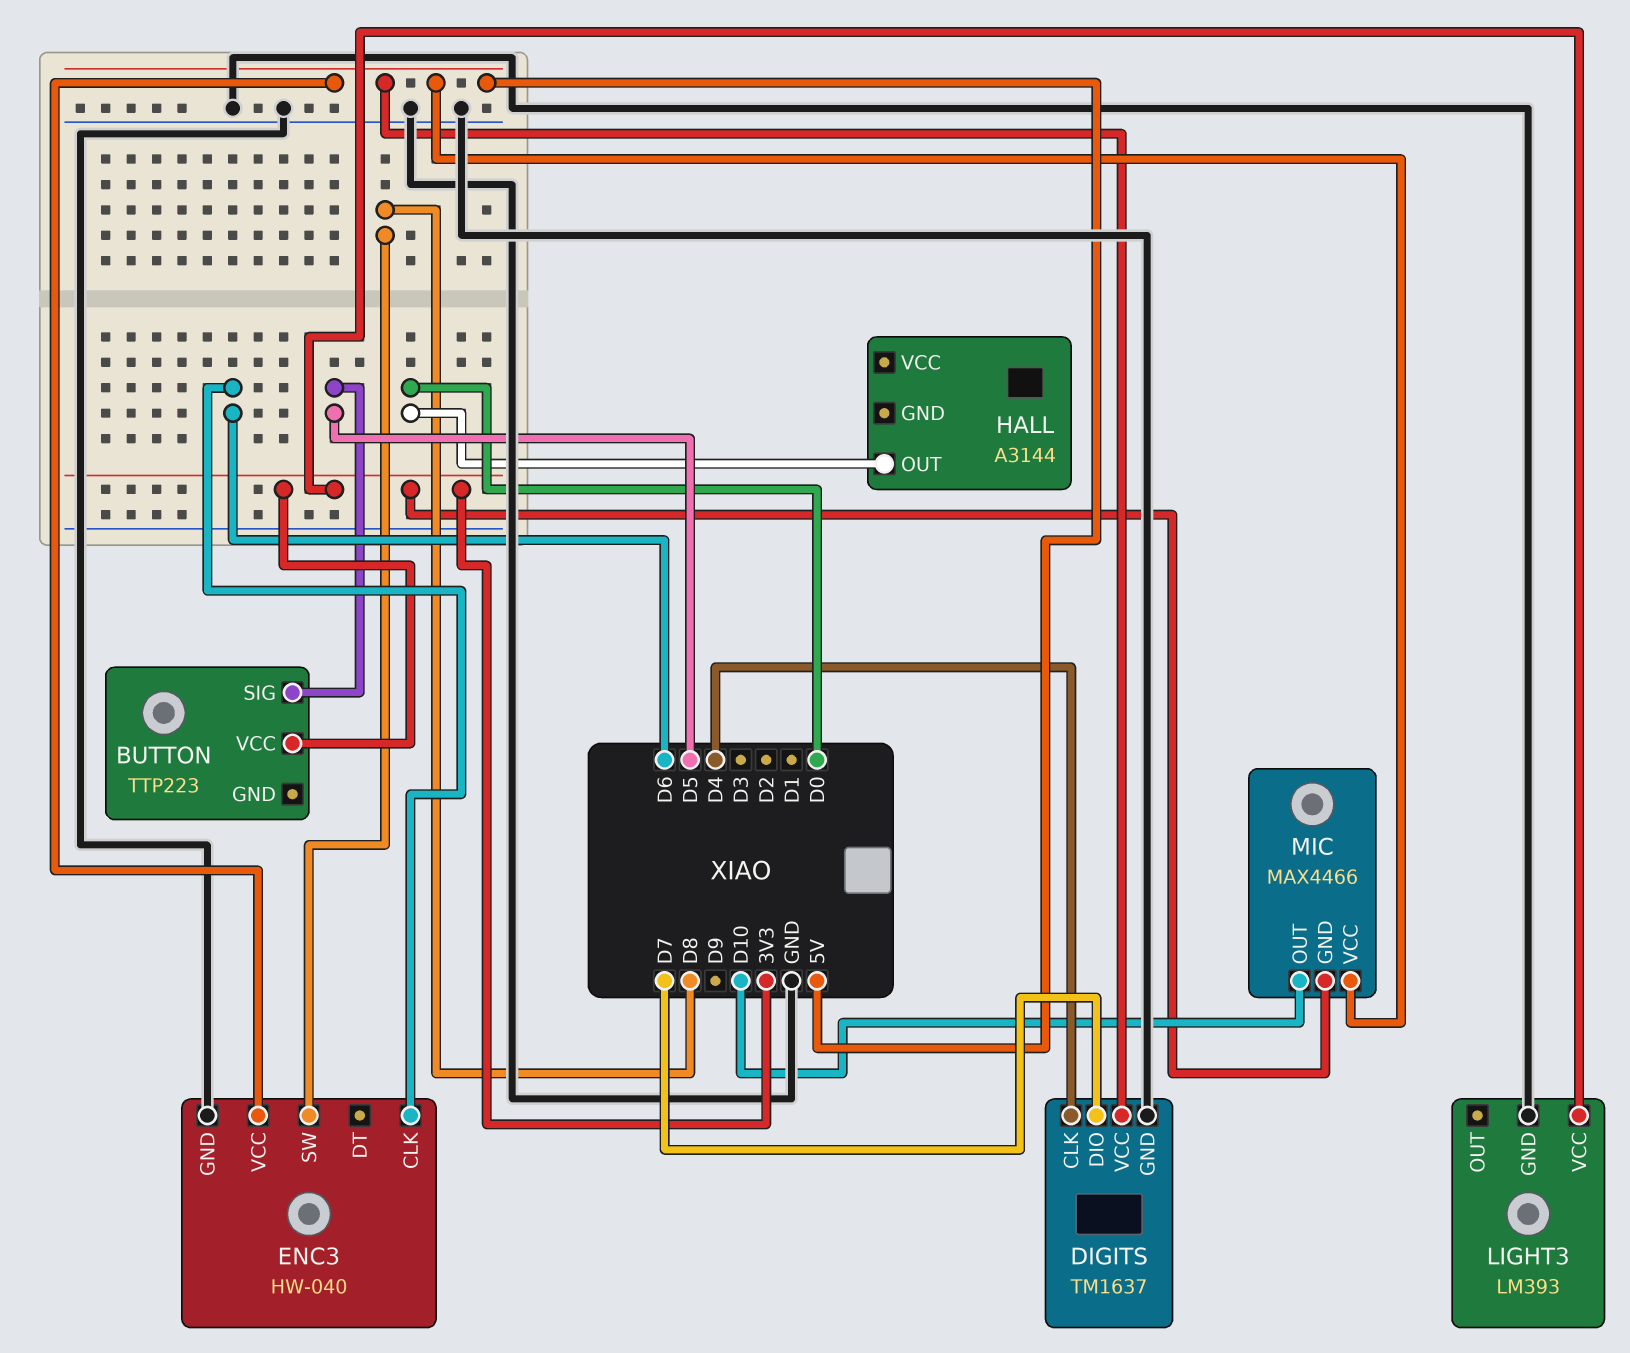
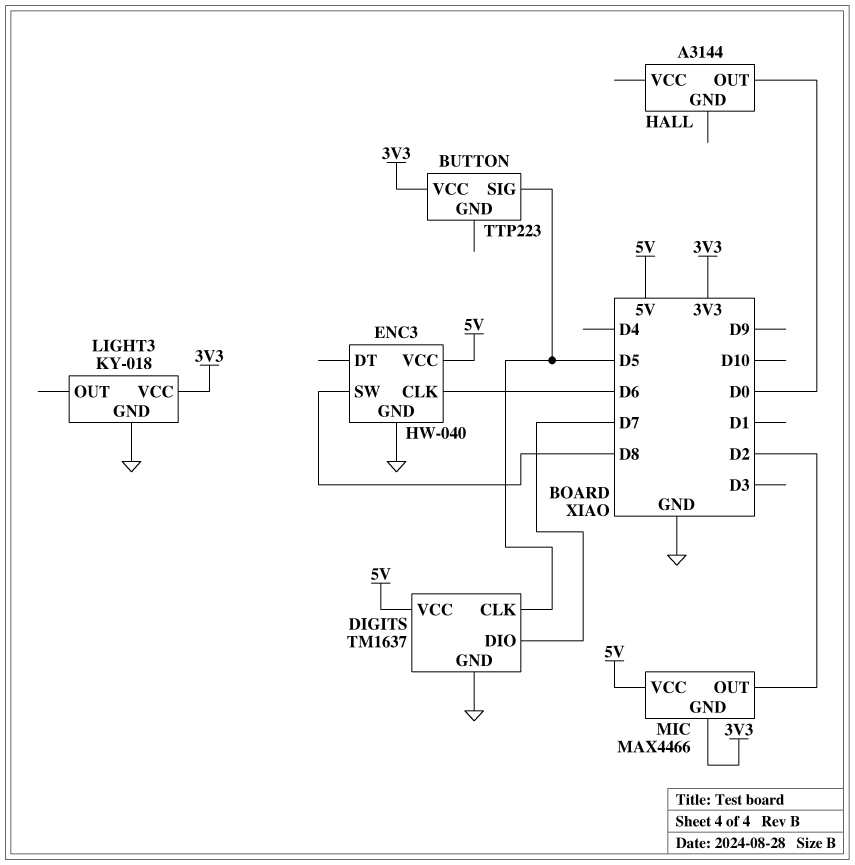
DIGITS pin CLK: D4 -> D5
LIGHT3: LM393 -> KY-018
MIC pin OUT: D10 -> D2

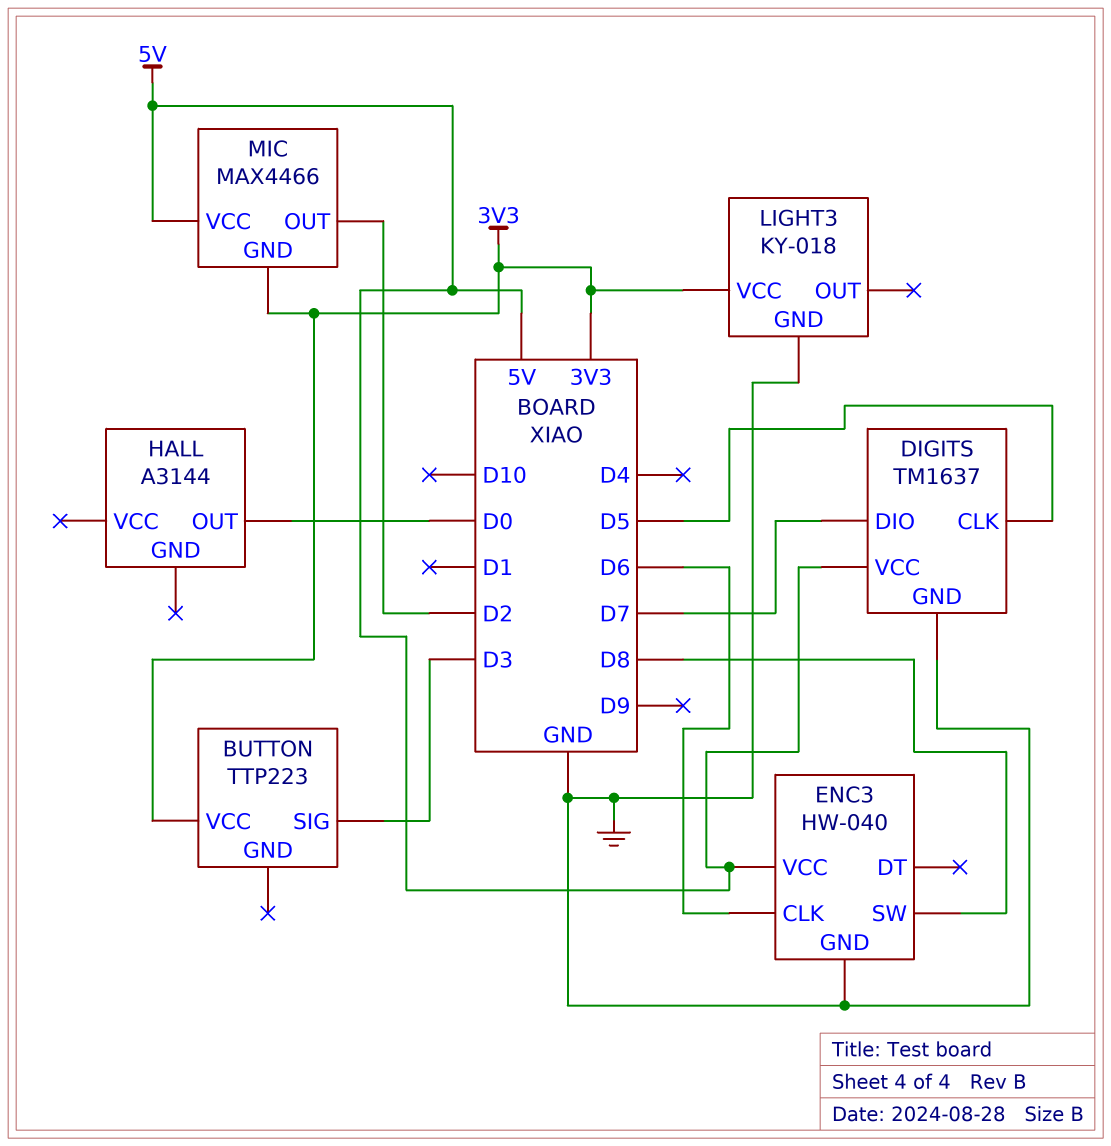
BUTTON pin SIG: D5 -> D3

